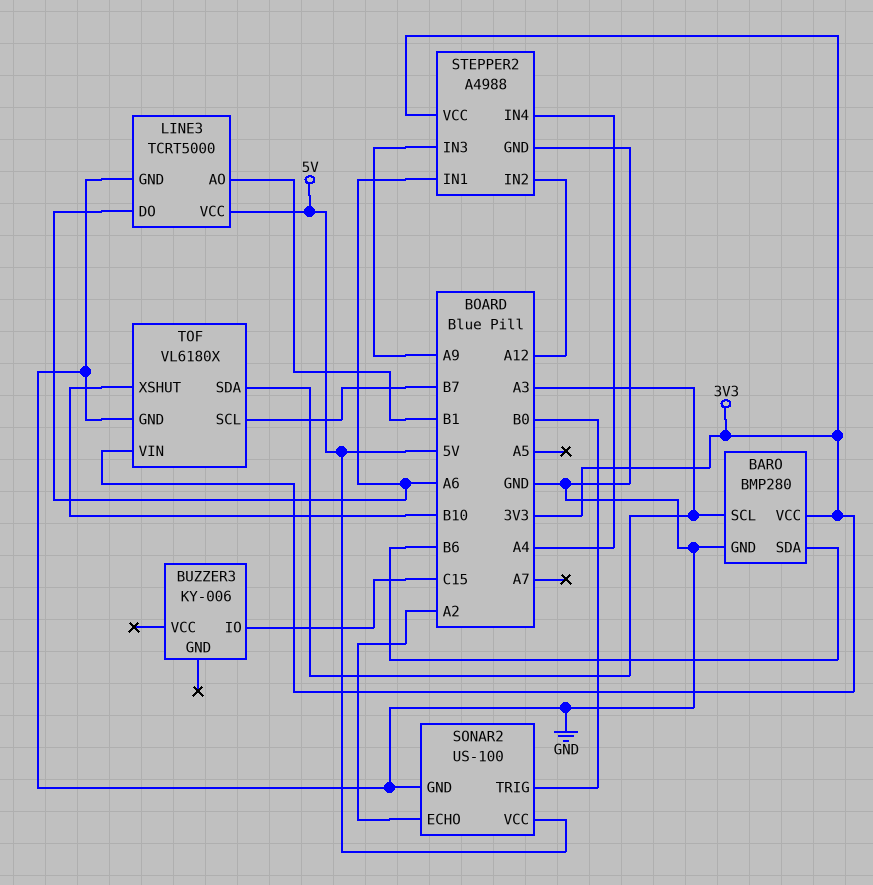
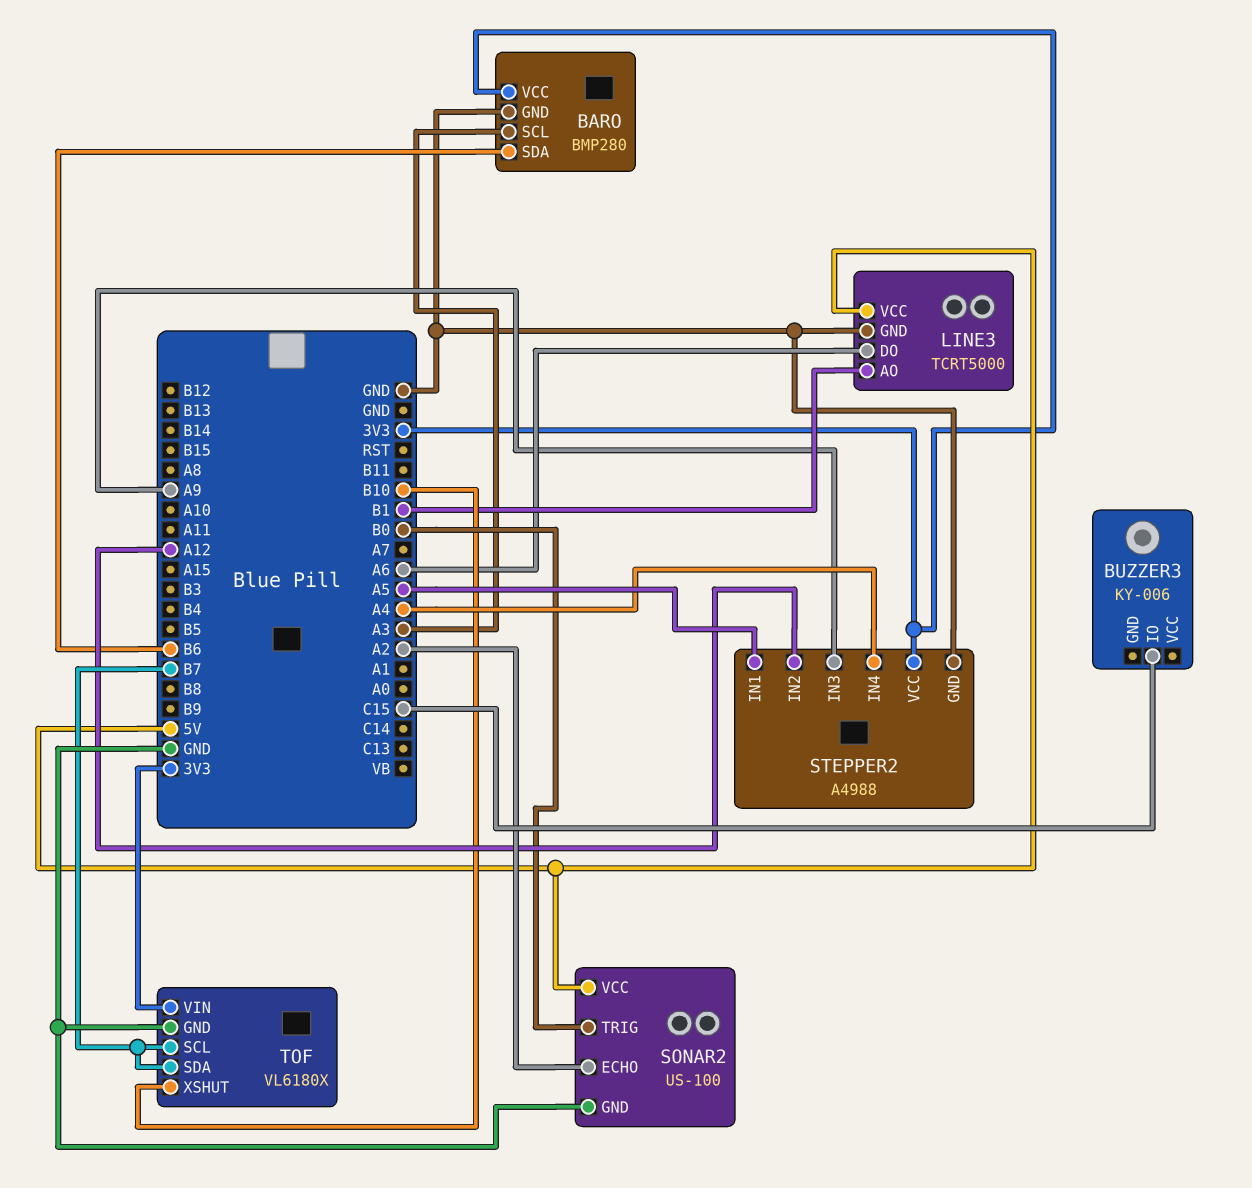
STEPPER2 pin IN1: A6 -> A5
TOF pin SDA: A3 -> B7

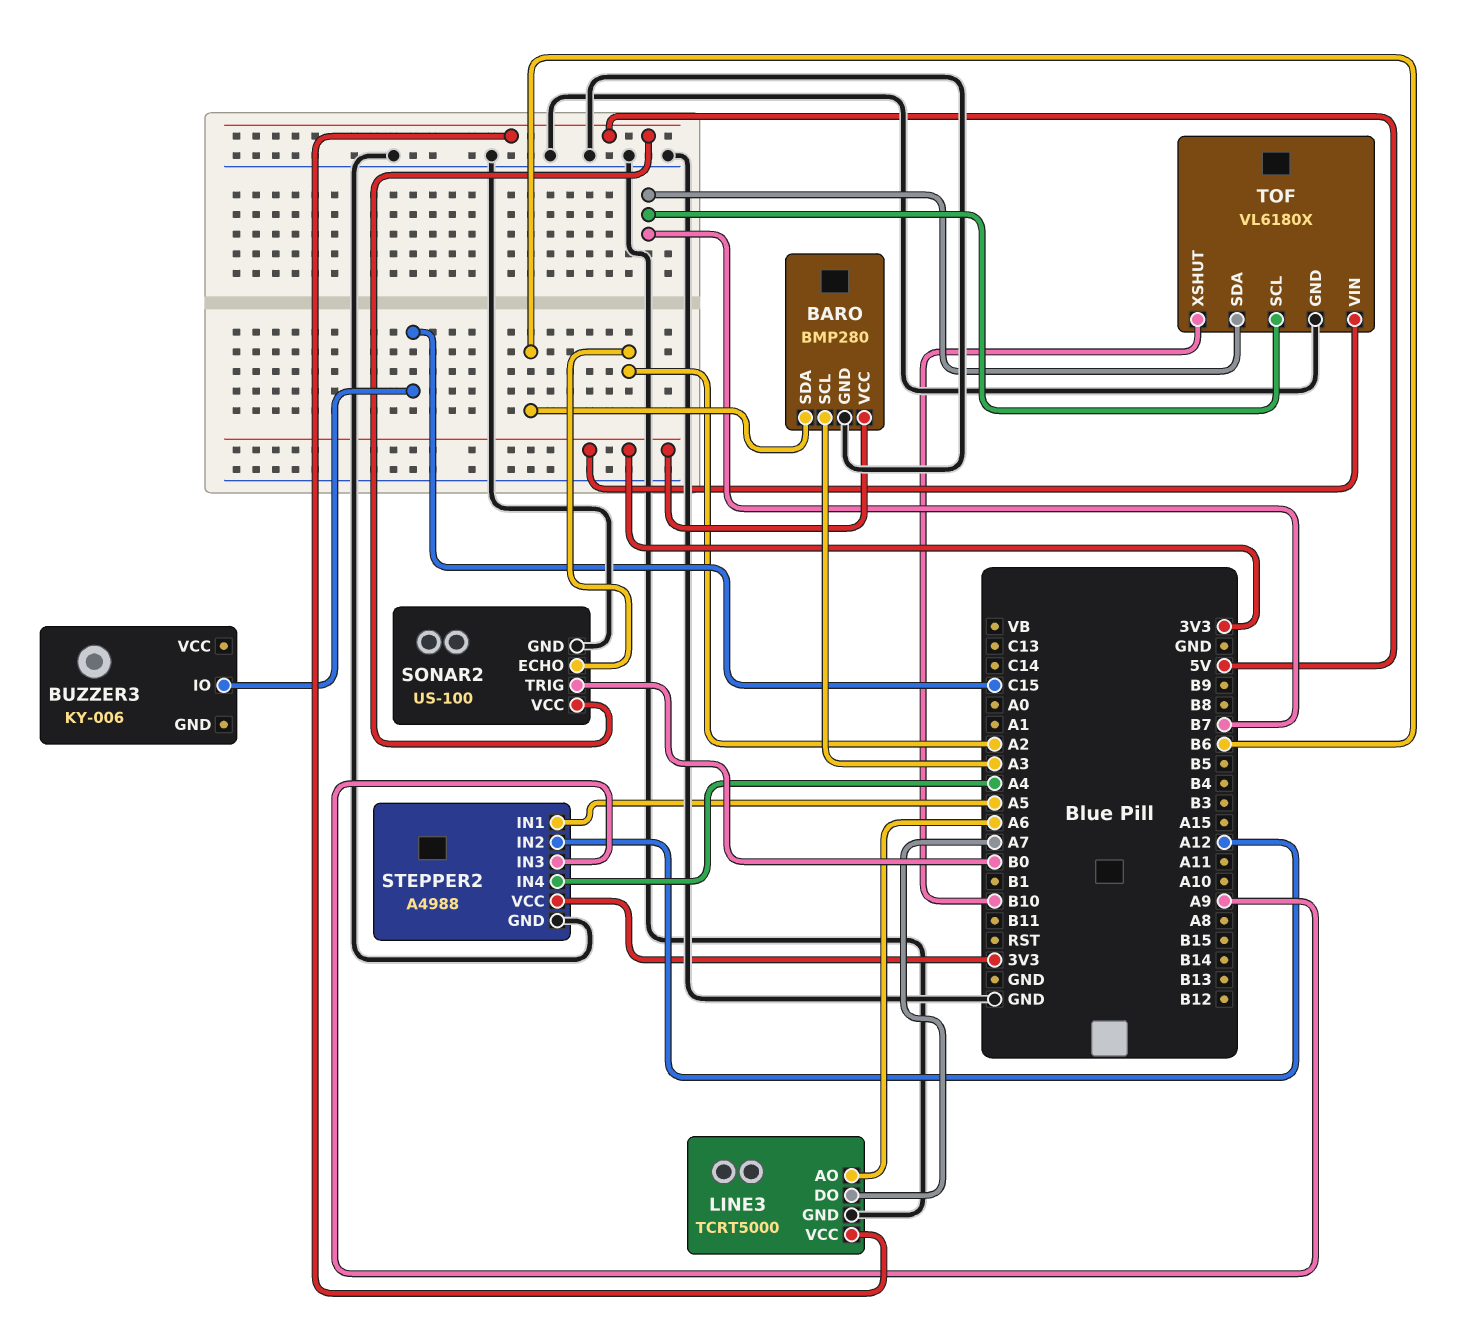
LINE3 pin AO: B1 -> A6
LINE3 pin DO: A6 -> A7

